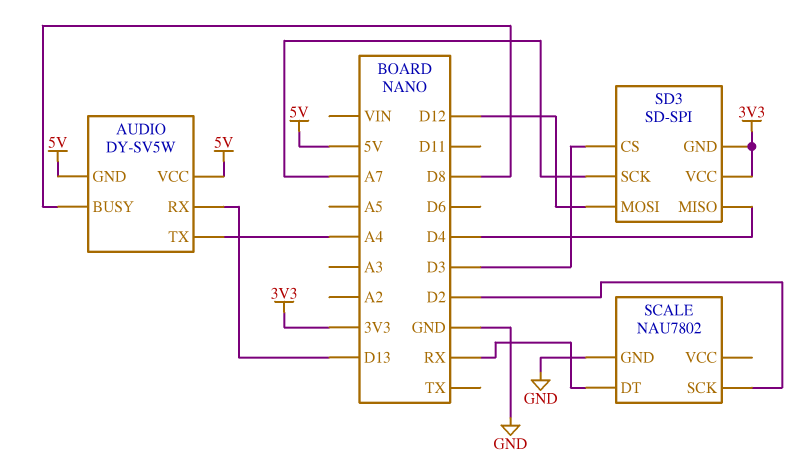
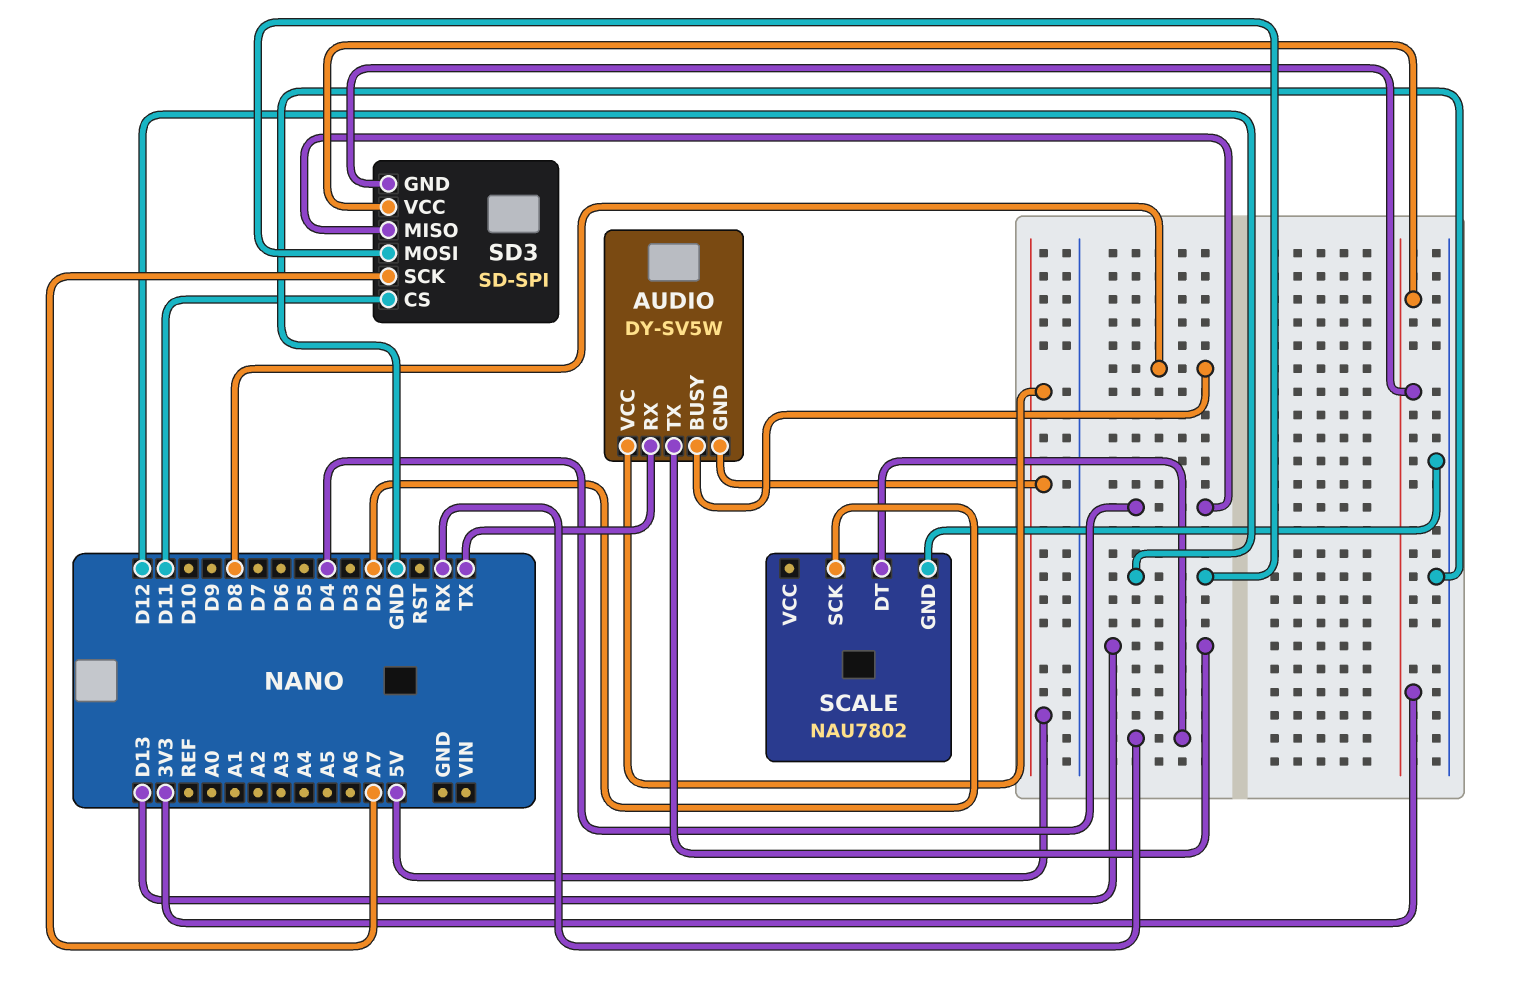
AUDIO pin RX: D13 -> TX
AUDIO pin TX: A4 -> D13
SD3 pin CS: D3 -> D11

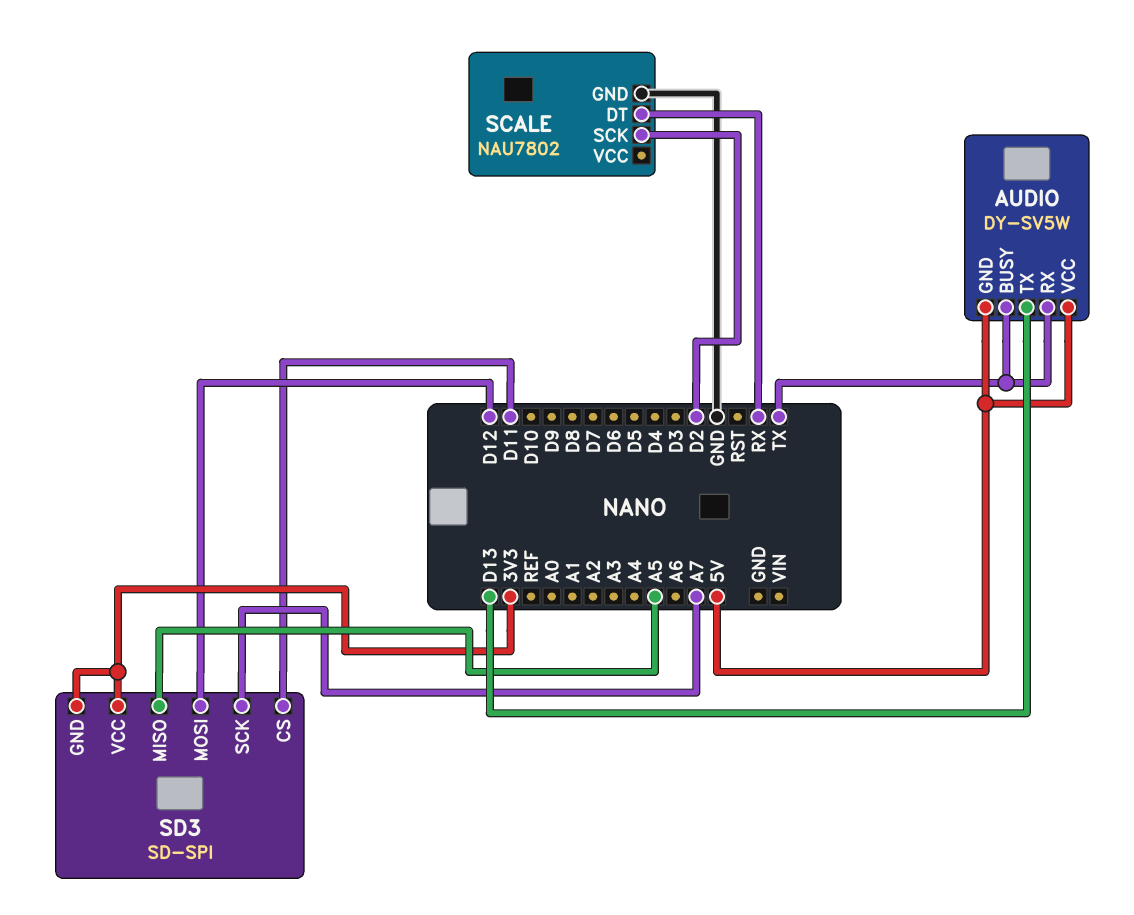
AUDIO pin BUSY: D8 -> TX
SD3 pin MISO: D4 -> A5

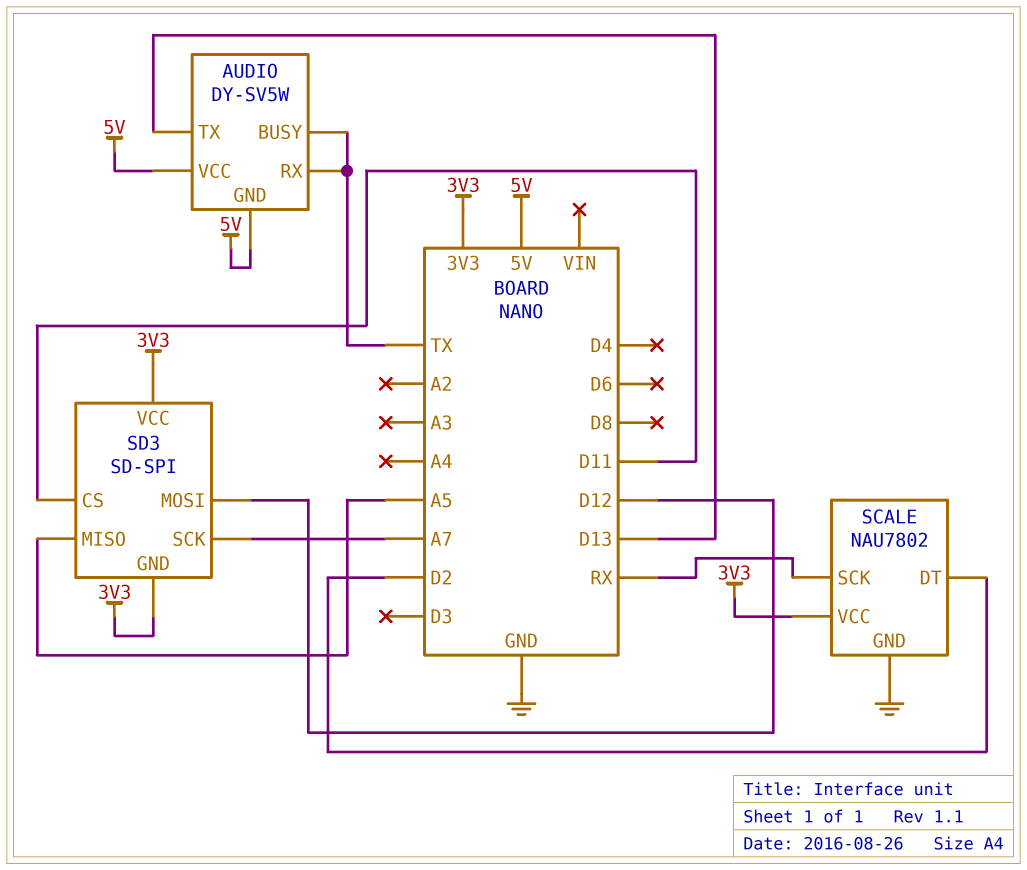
SCALE pin DT: RX -> D2
SCALE pin SCK: D2 -> RX
SCALE pin VCC: none -> 3V3

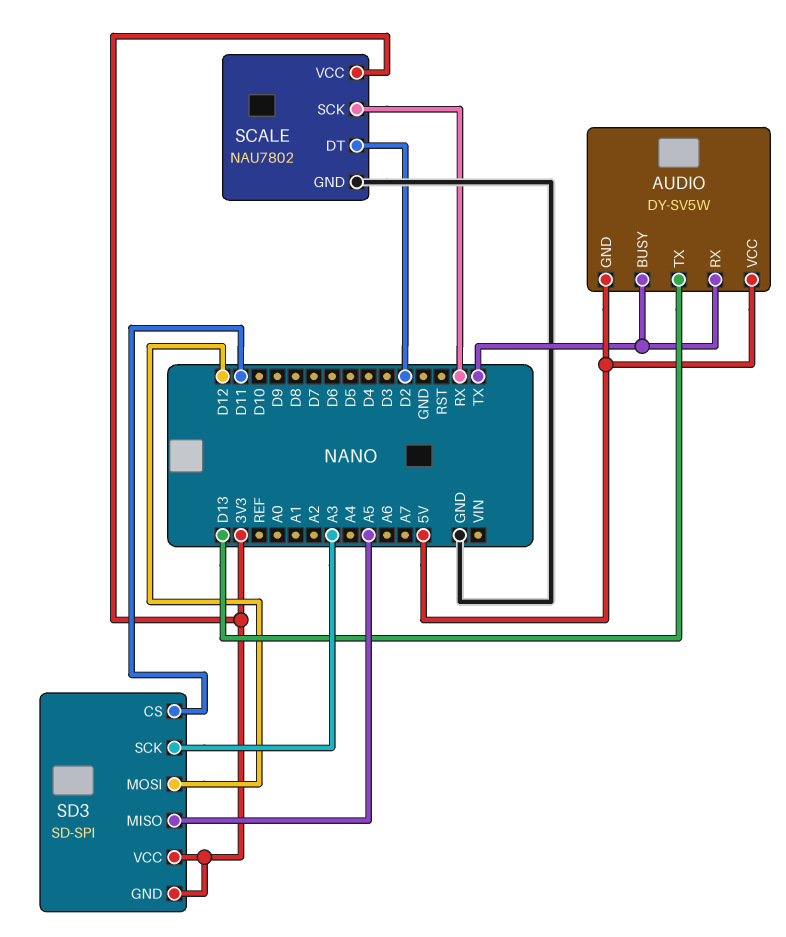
SD3 pin SCK: A7 -> A3

